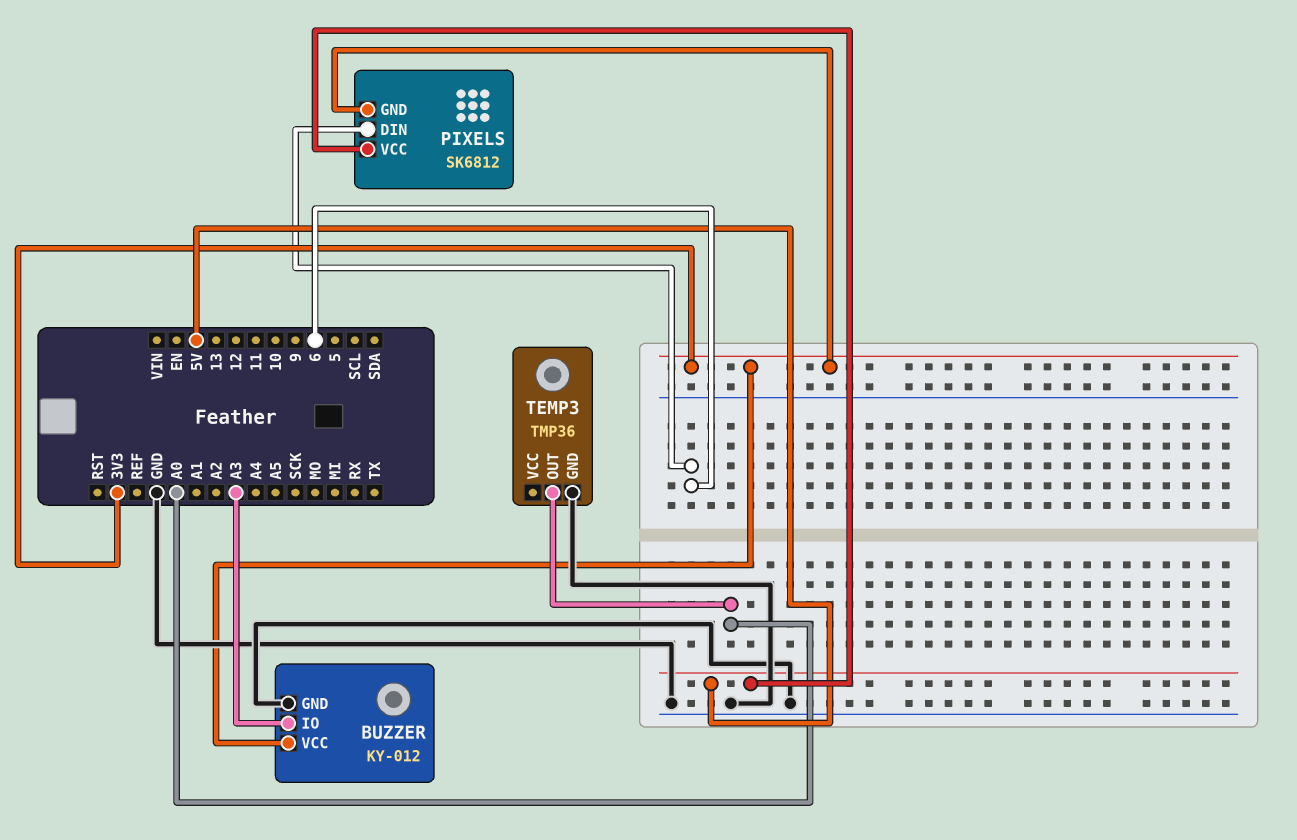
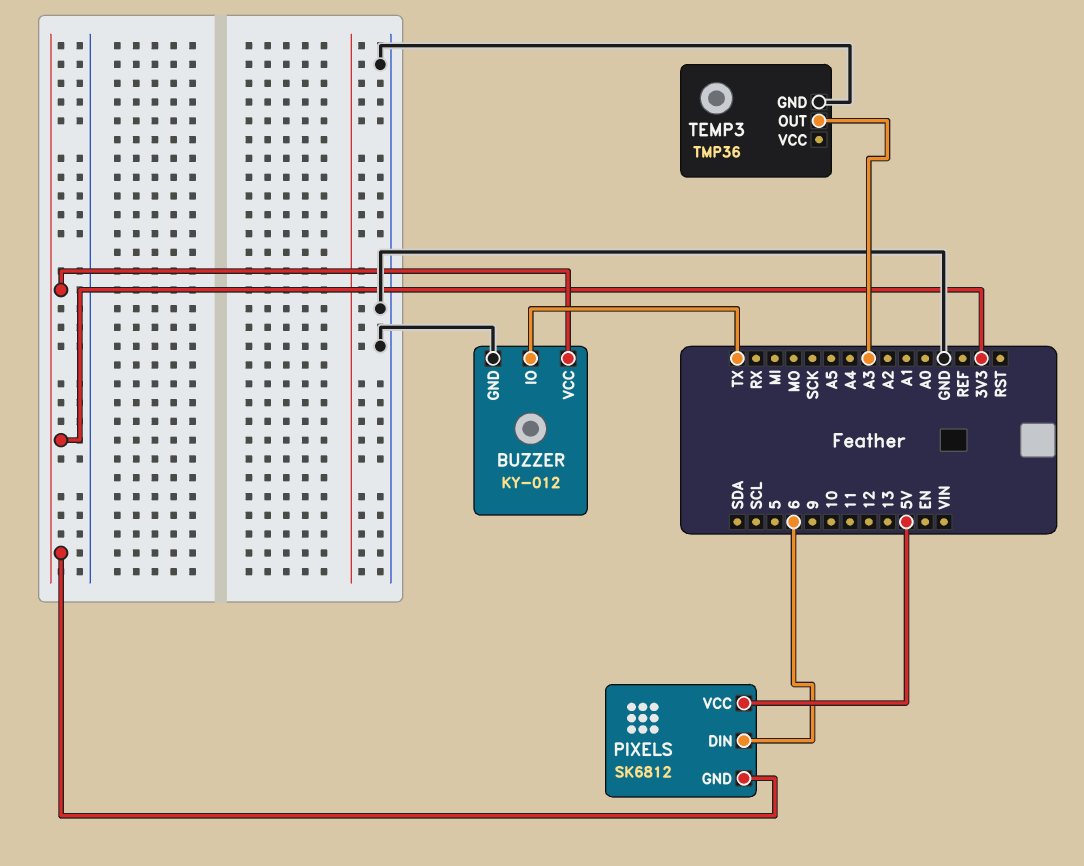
BUZZER pin IO: A3 -> TX
TEMP3 pin OUT: A0 -> A3

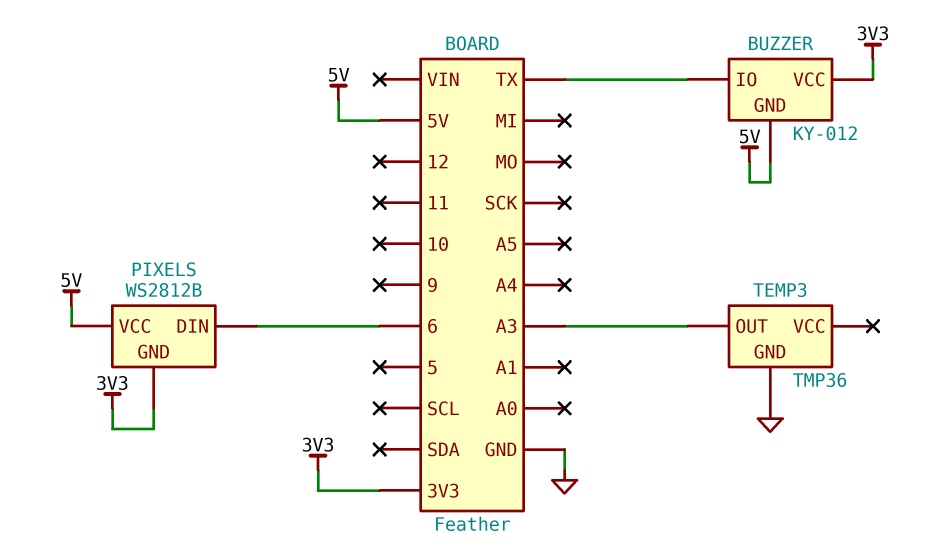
BUZZER pin GND: GND -> 5V
PIXELS: SK6812 -> WS2812B

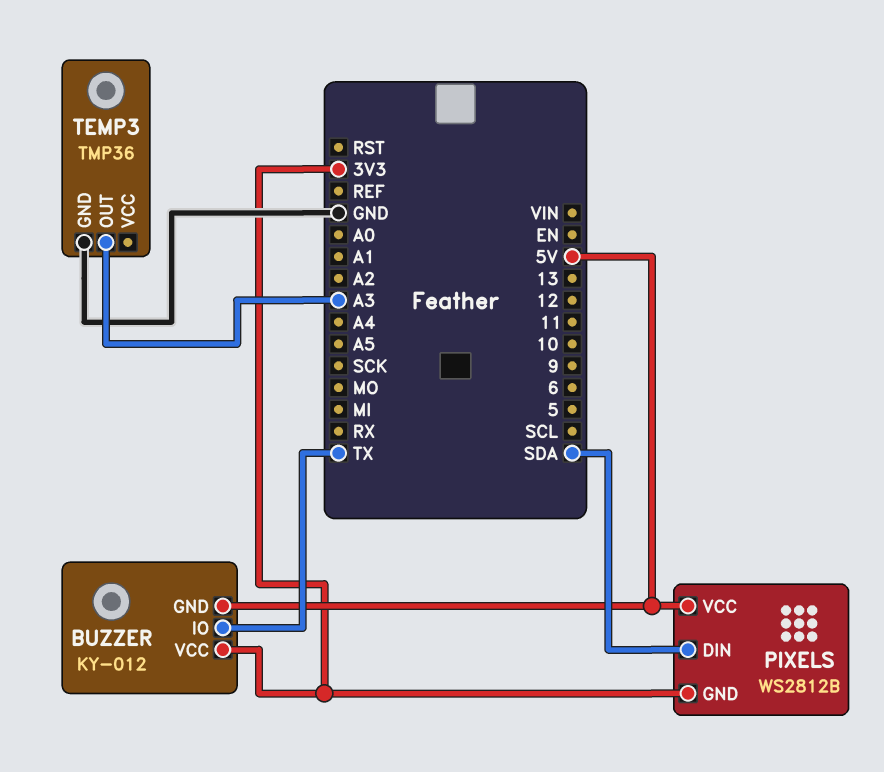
PIXELS pin DIN: 6 -> SDA

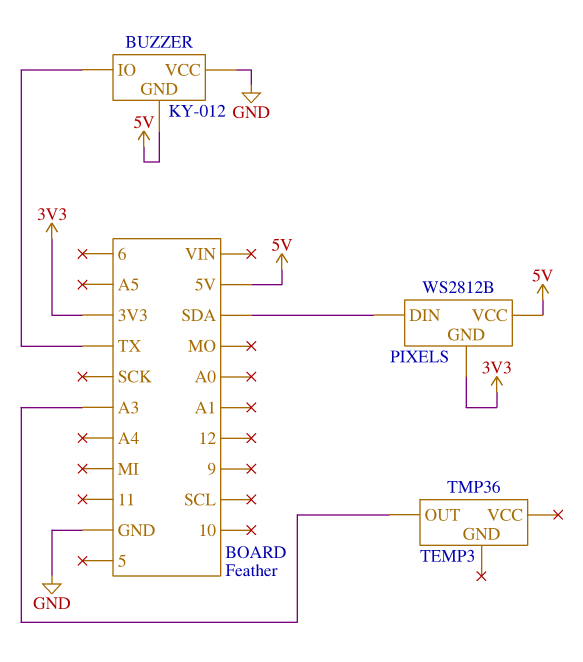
BUZZER pin VCC: 3V3 -> GND
TEMP3 pin GND: GND -> none

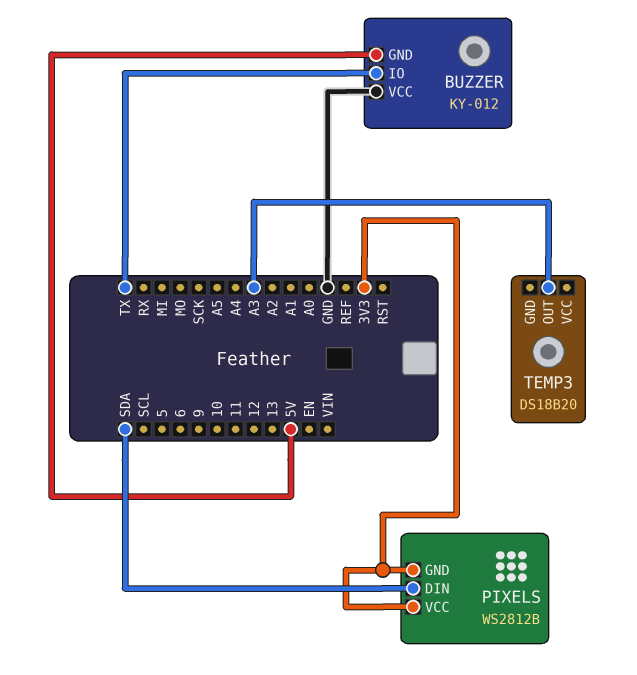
PIXELS pin VCC: 5V -> 3V3
TEMP3: TMP36 -> DS18B20

